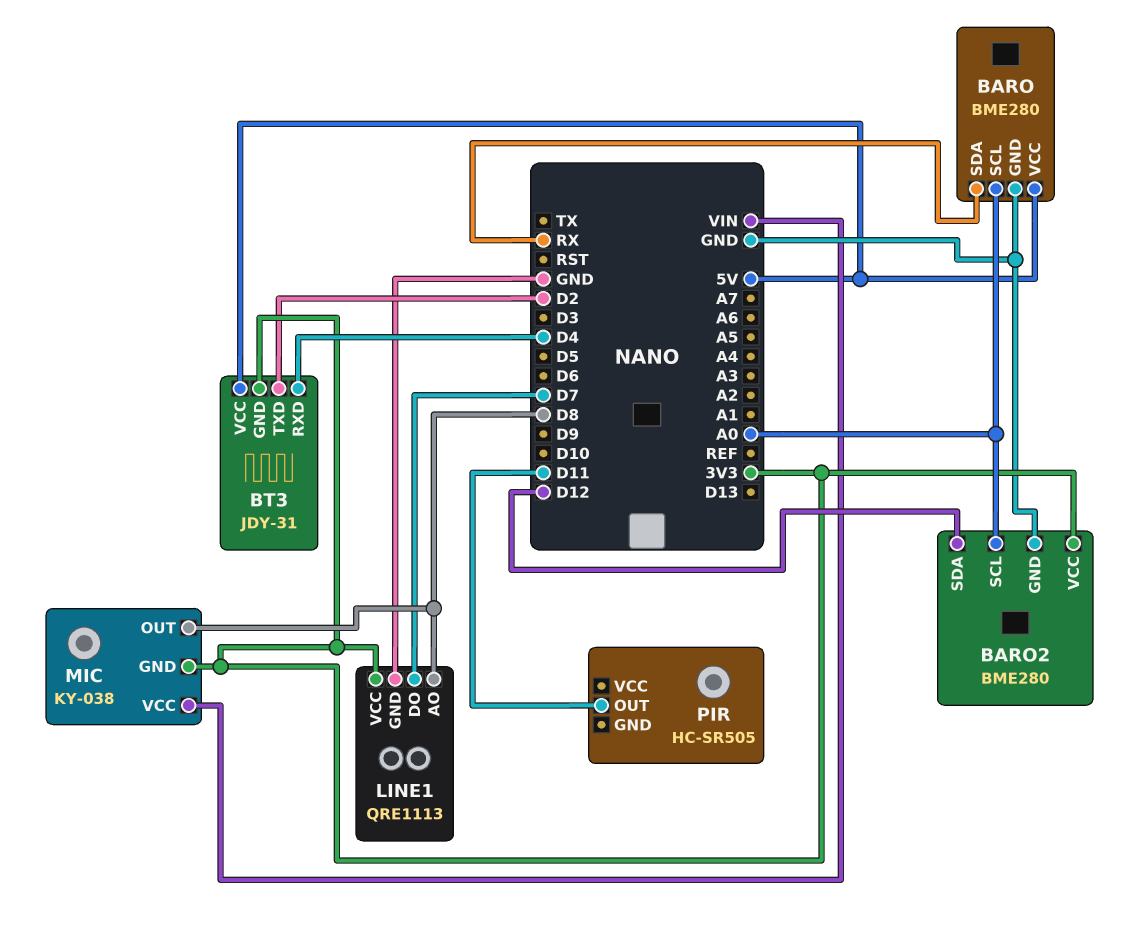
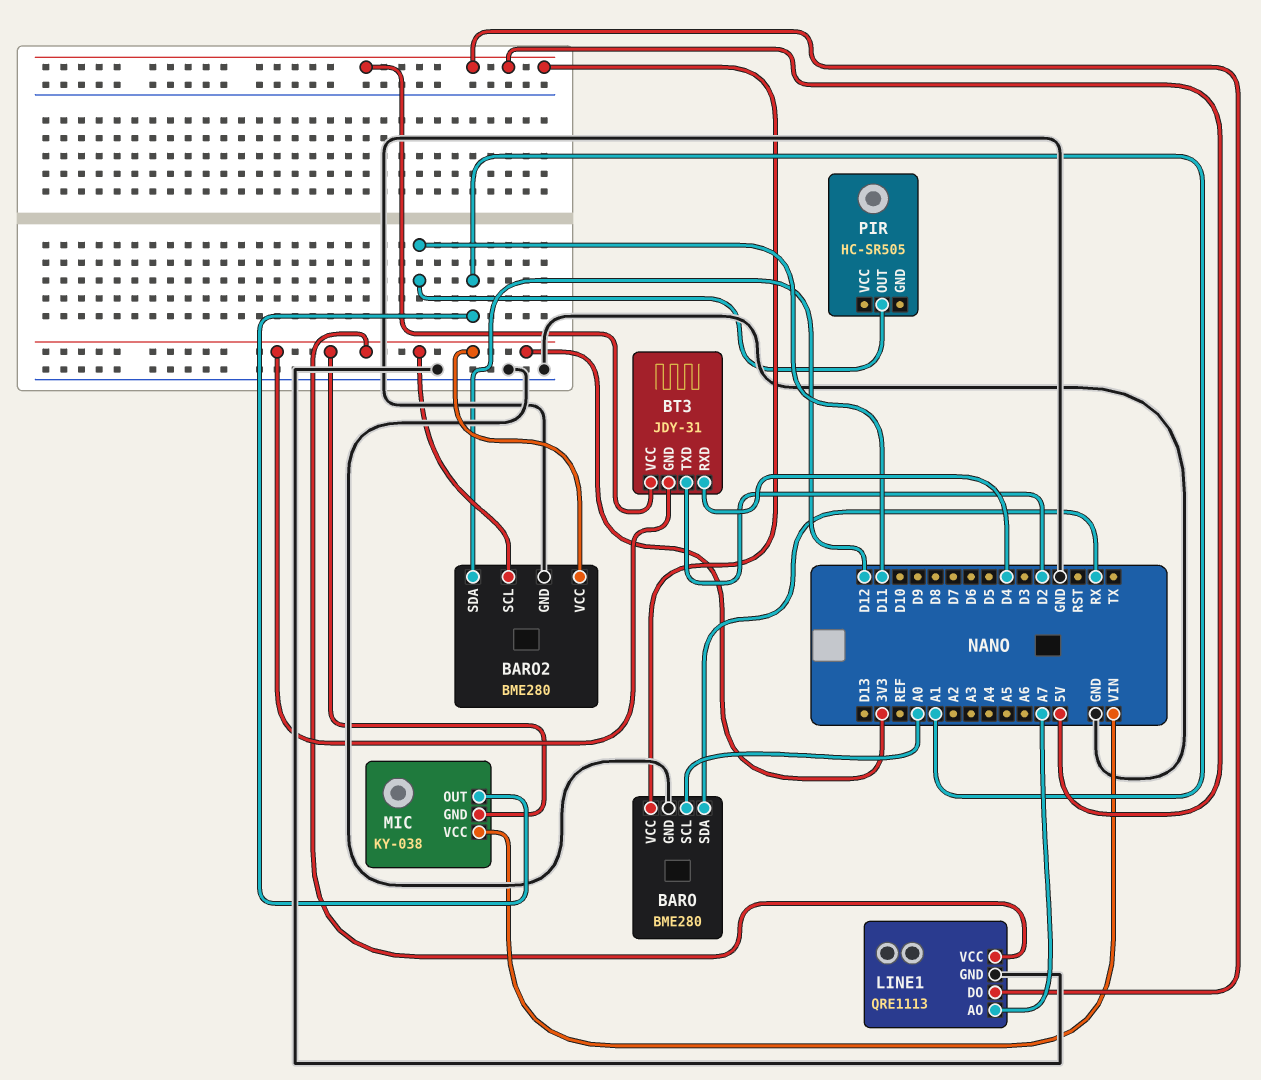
BARO2 pin SCL: A0 -> 3V3
LINE1 pin AO: D8 -> A7
LINE1 pin DO: D7 -> 5V
MIC pin OUT: D8 -> A1

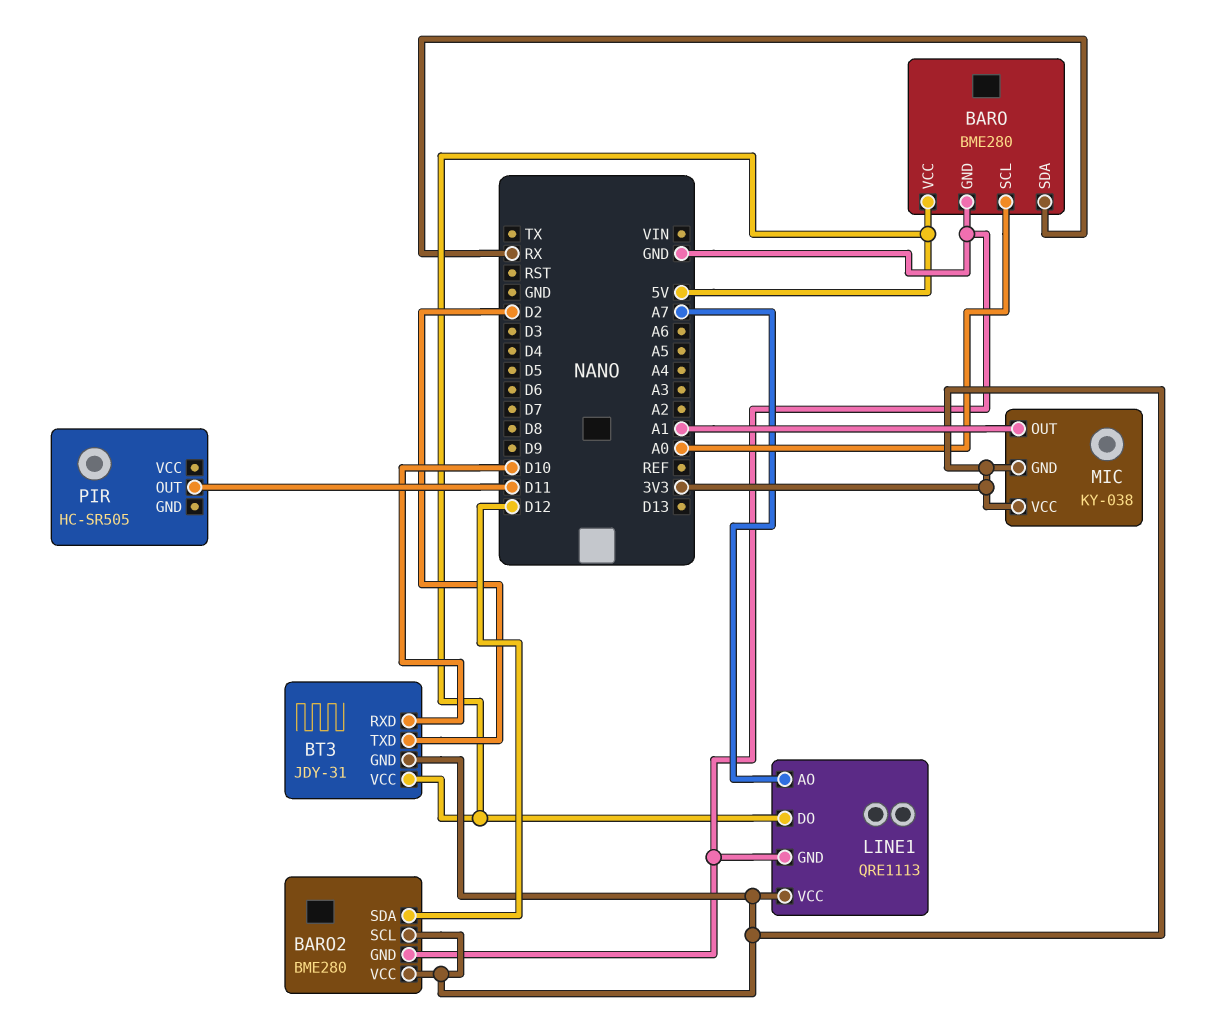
BT3 pin RXD: D4 -> D10
MIC pin VCC: VIN -> 3V3

